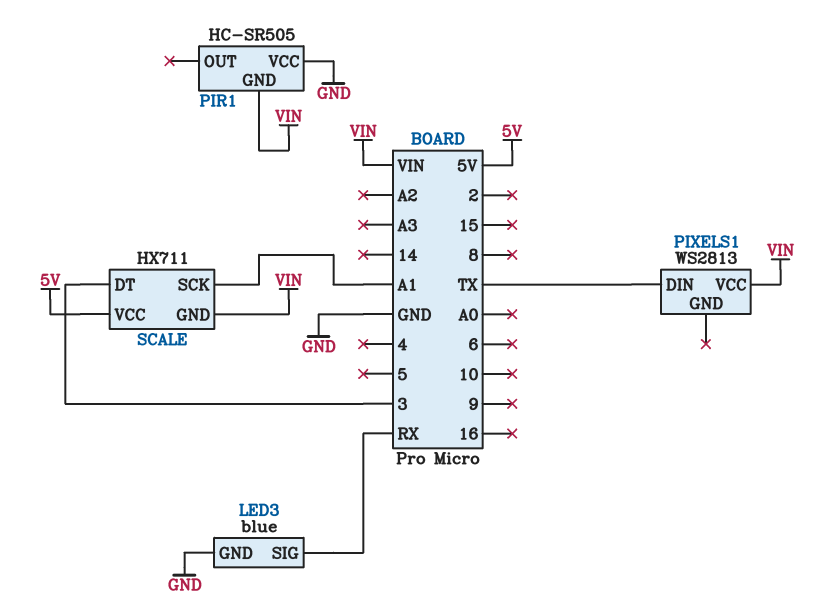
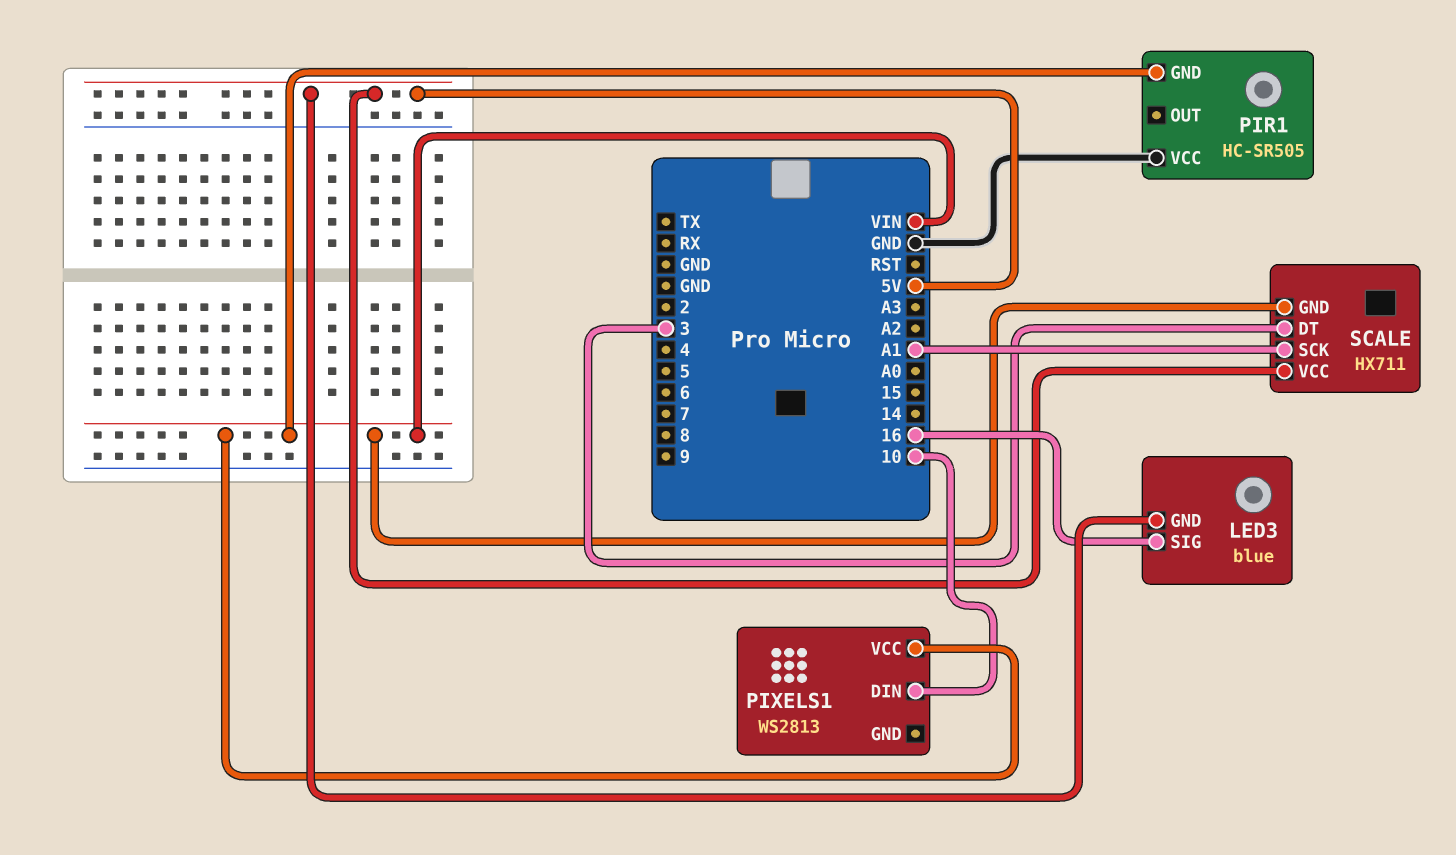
LED3 pin GND: GND -> 5V
LED3 pin SIG: RX -> 16
PIXELS1 pin DIN: TX -> 10

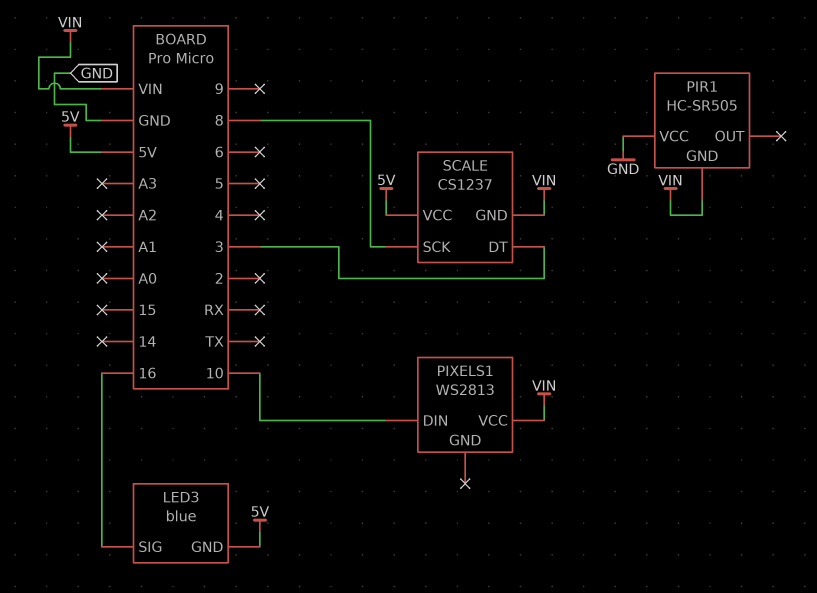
SCALE: HX711 -> CS1237
SCALE pin SCK: A1 -> 8

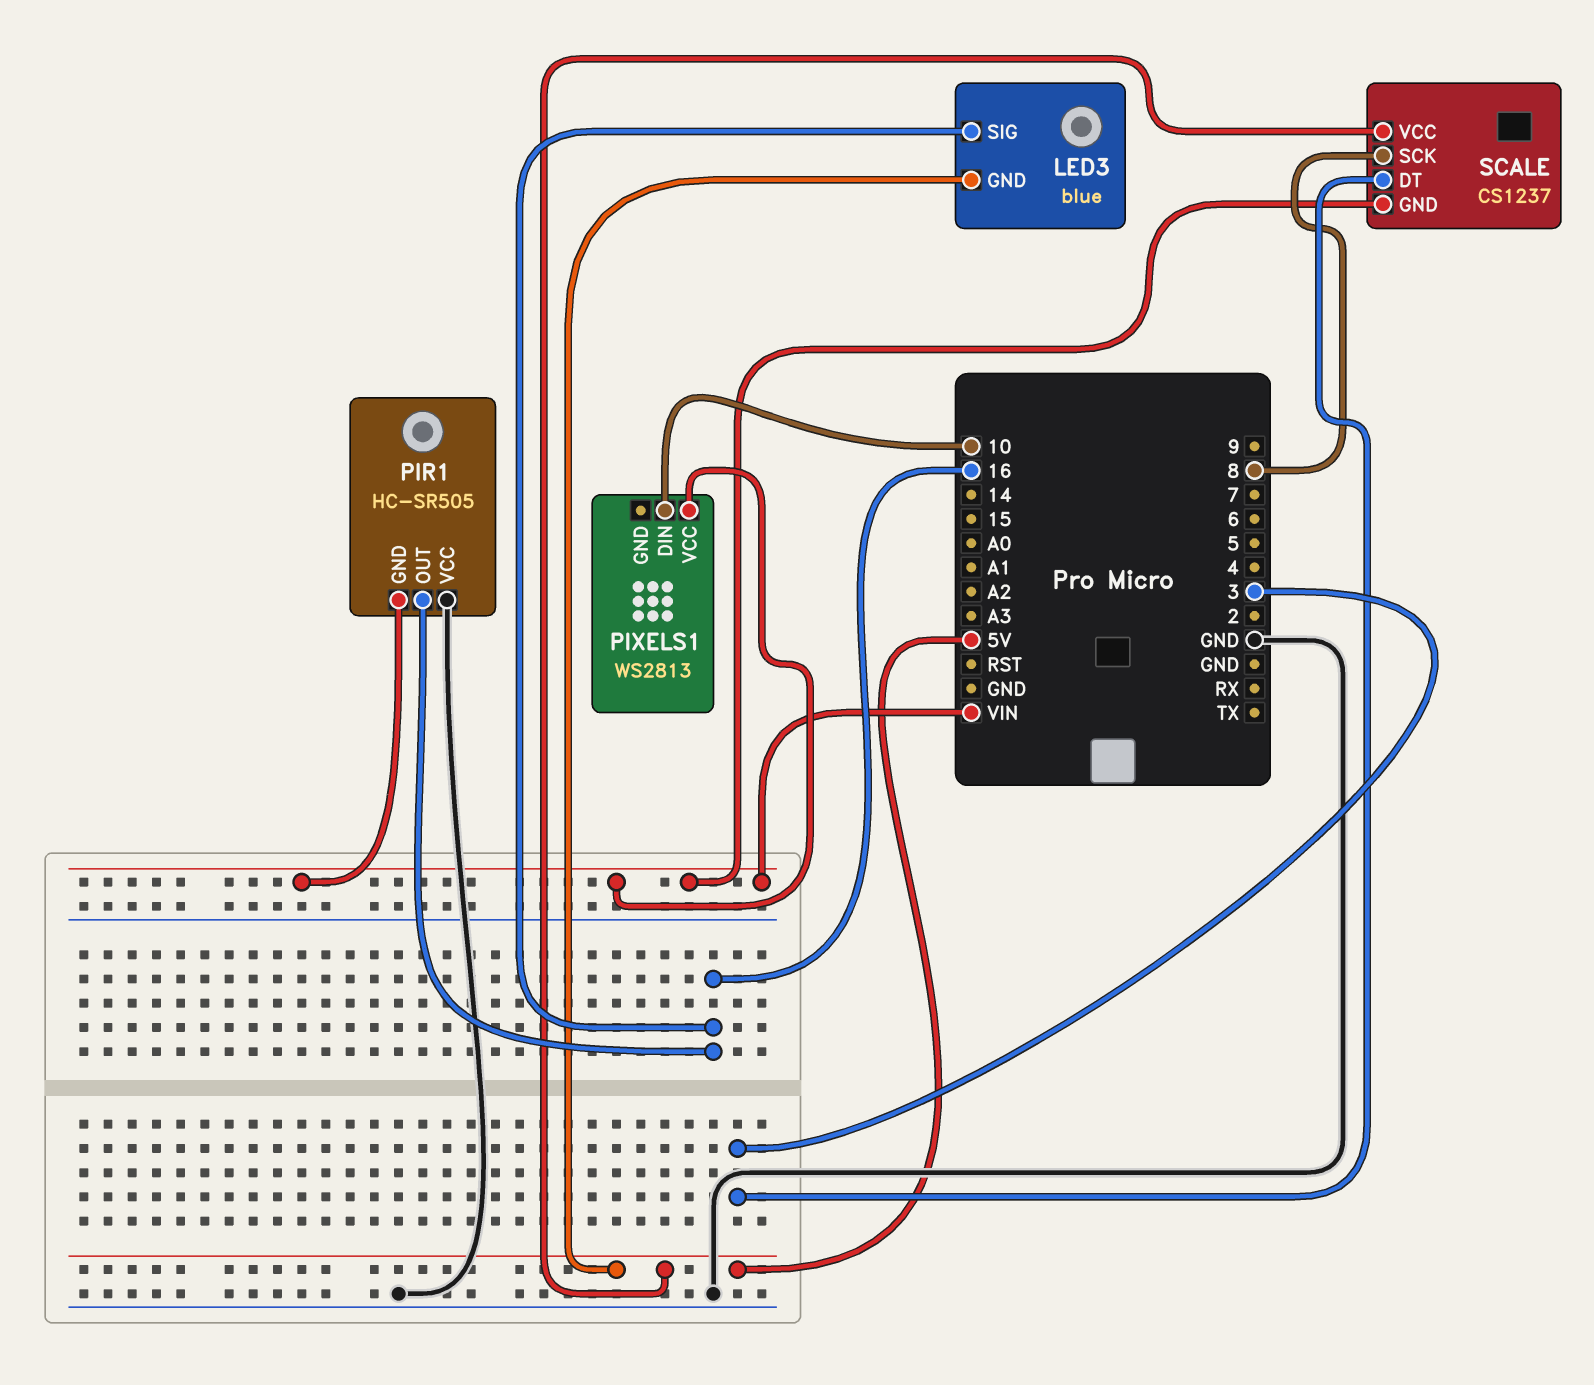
PIR1 pin OUT: none -> 16

